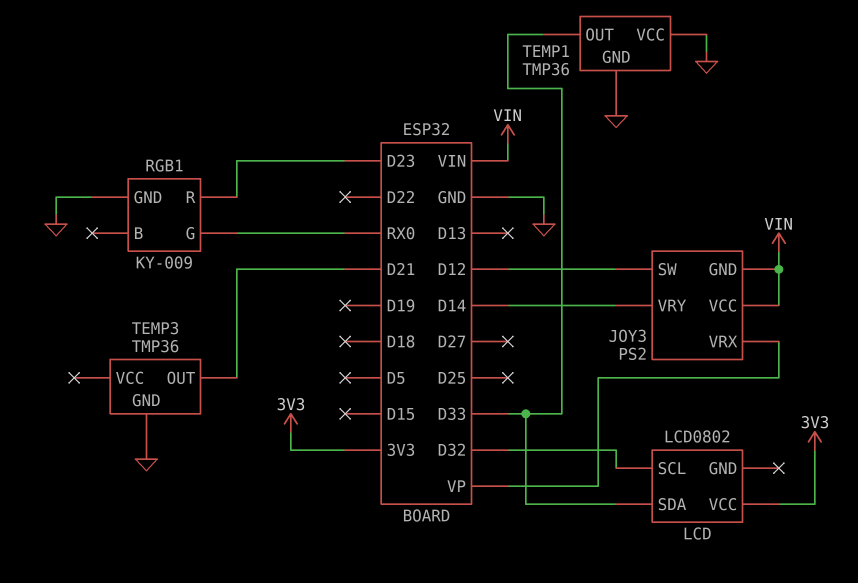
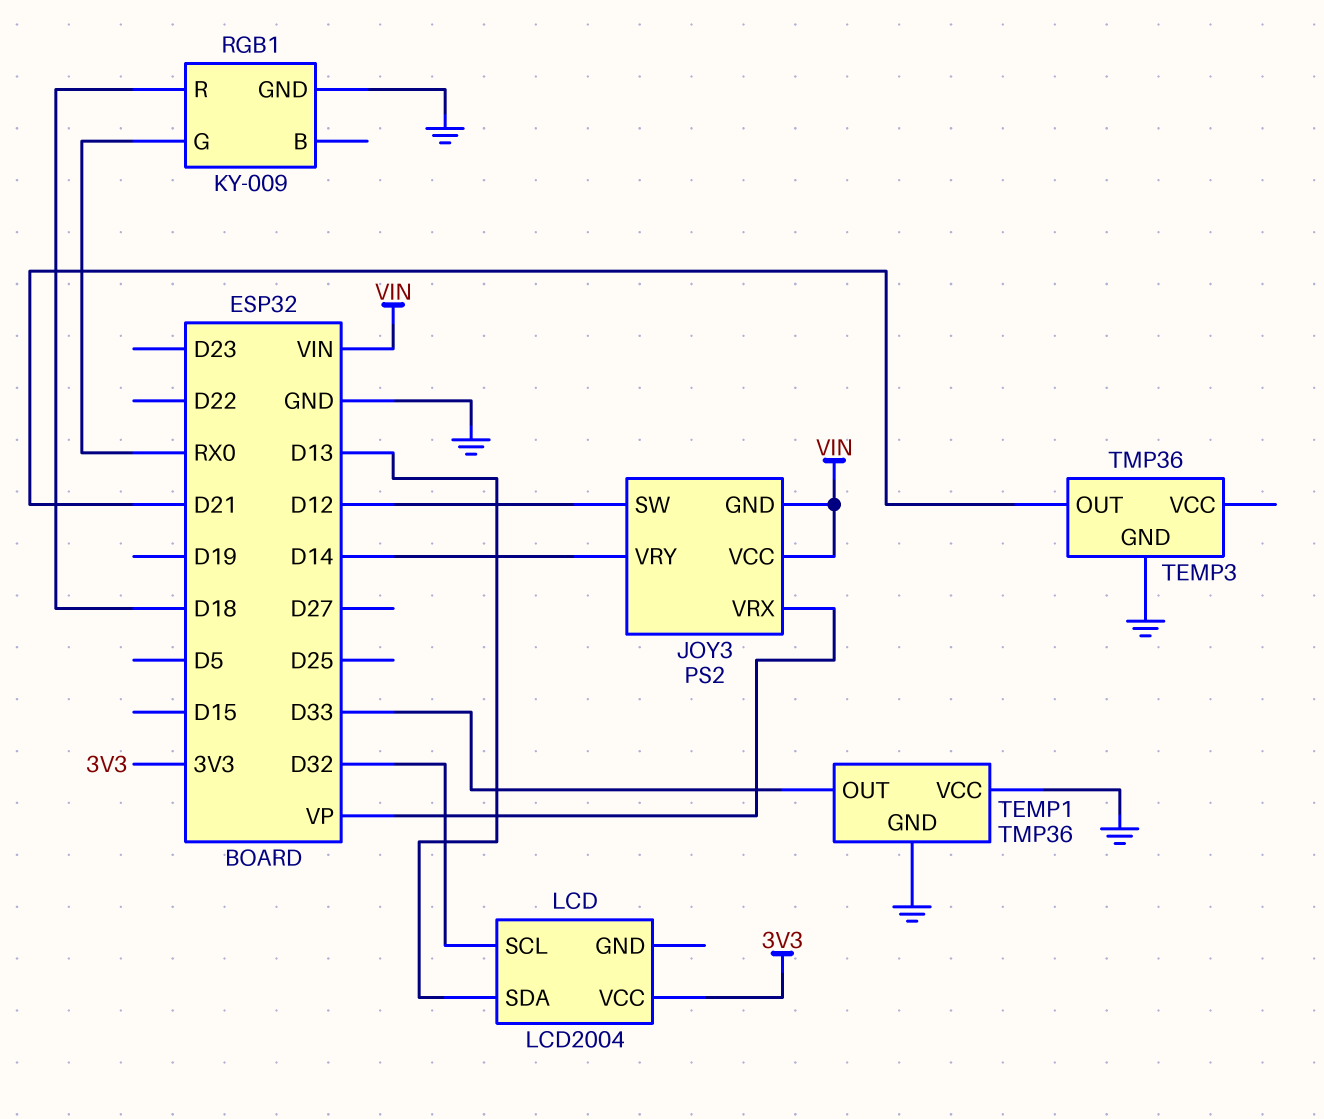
LCD: LCD0802 -> LCD2004
LCD pin SDA: D33 -> D13
RGB1 pin R: D23 -> D18

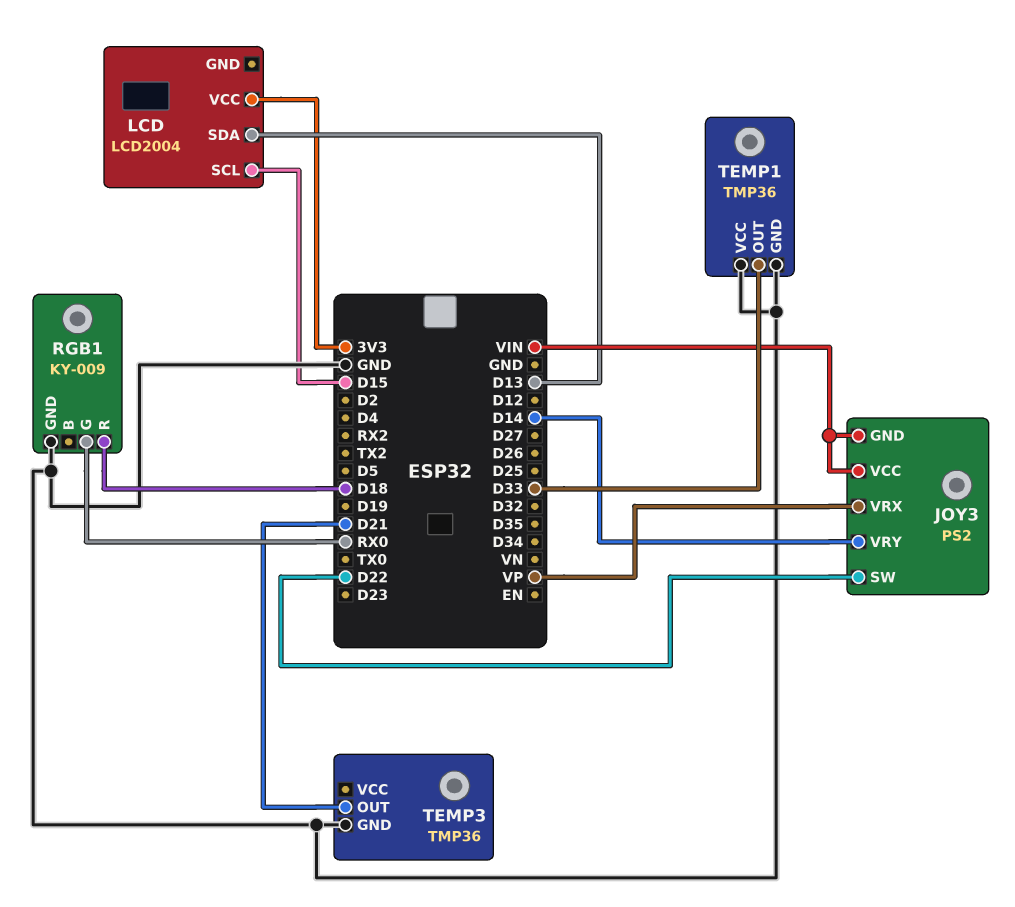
JOY3 pin SW: D12 -> D22
LCD pin SCL: D32 -> D15

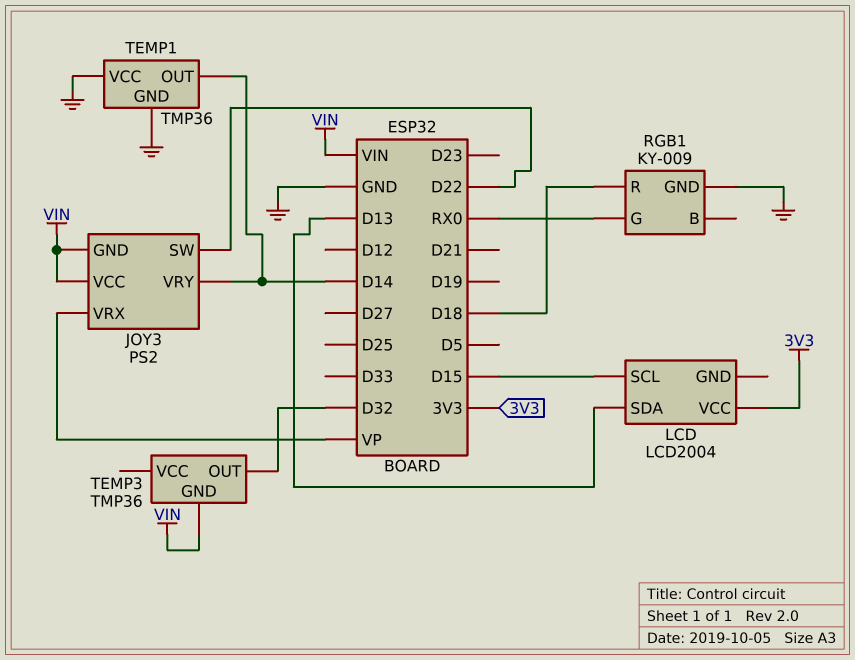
TEMP1 pin OUT: D33 -> D14
TEMP3 pin GND: GND -> VIN
TEMP3 pin OUT: D21 -> D32

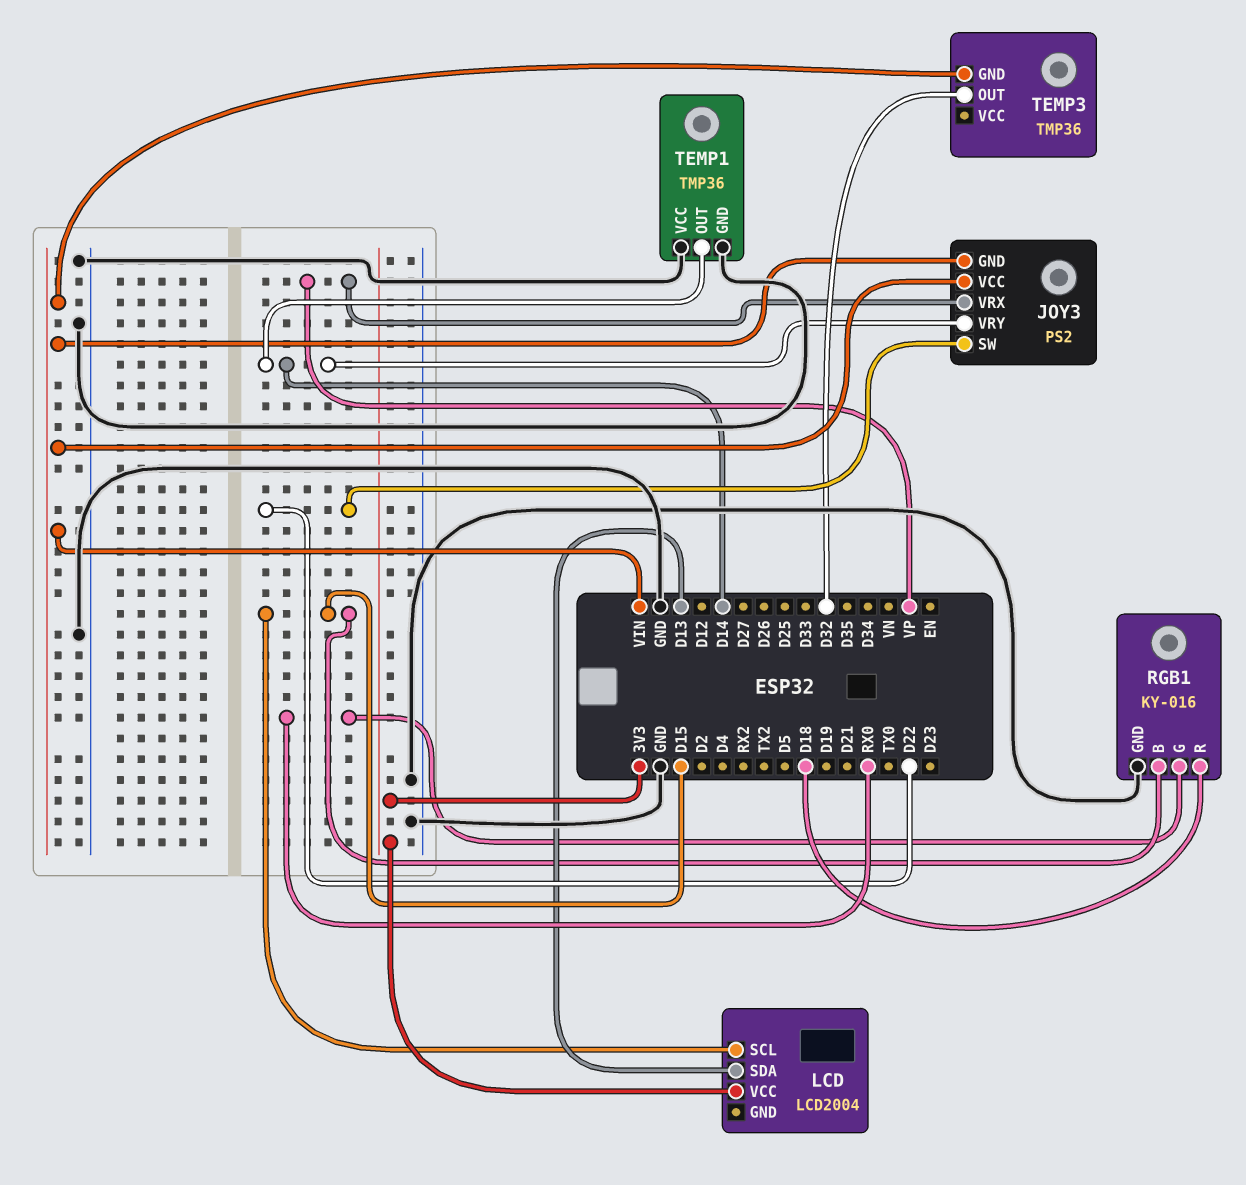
RGB1: KY-009 -> KY-016
RGB1 pin B: none -> D15

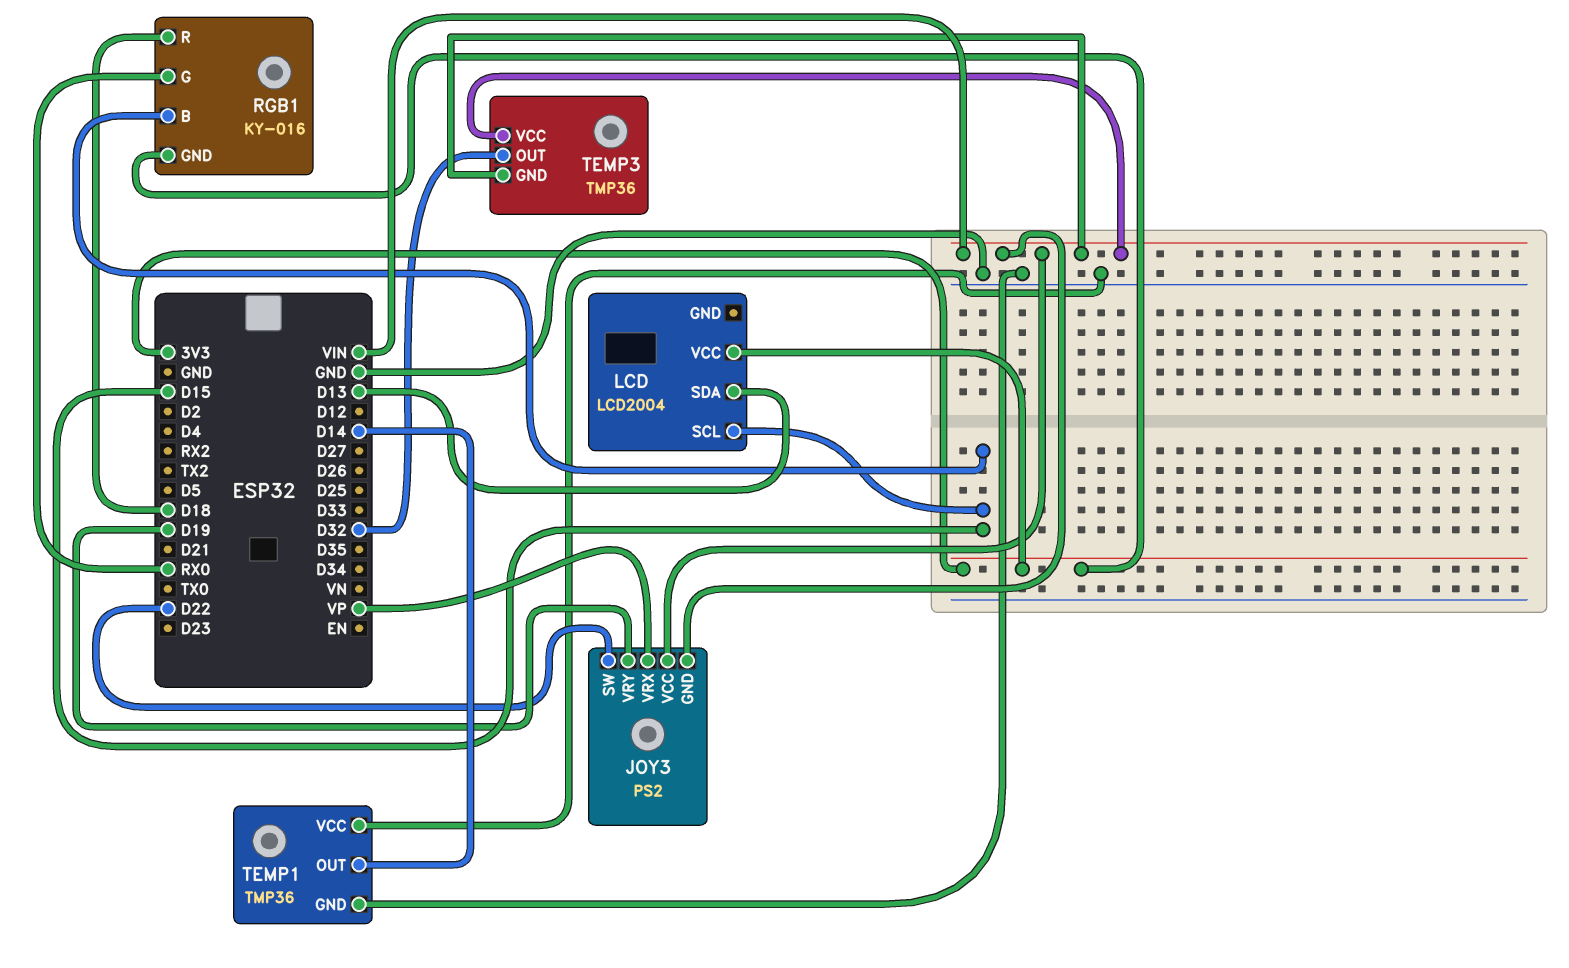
JOY3 pin VRY: D14 -> D19
RGB1 pin GND: GND -> 3V3
TEMP3 pin VCC: none -> VIN

